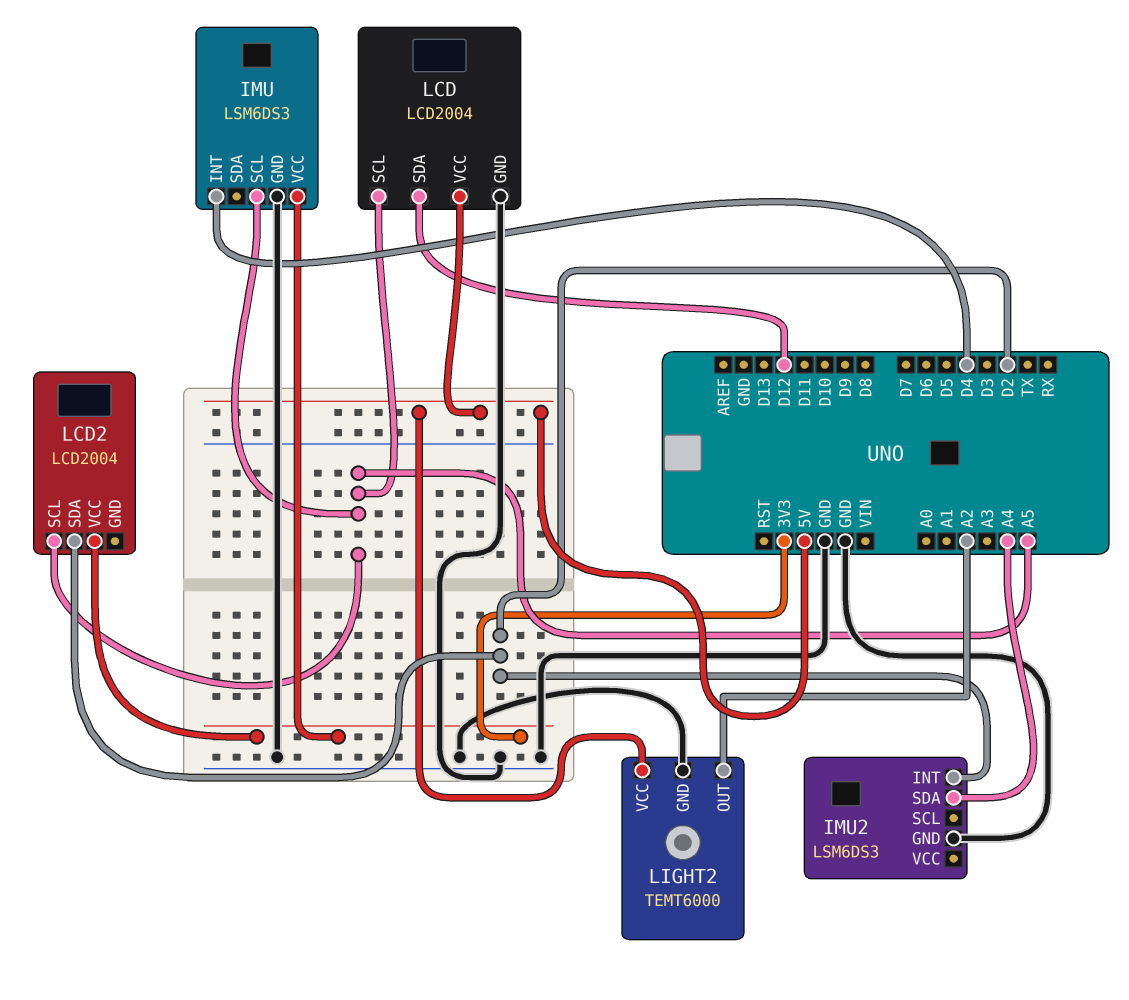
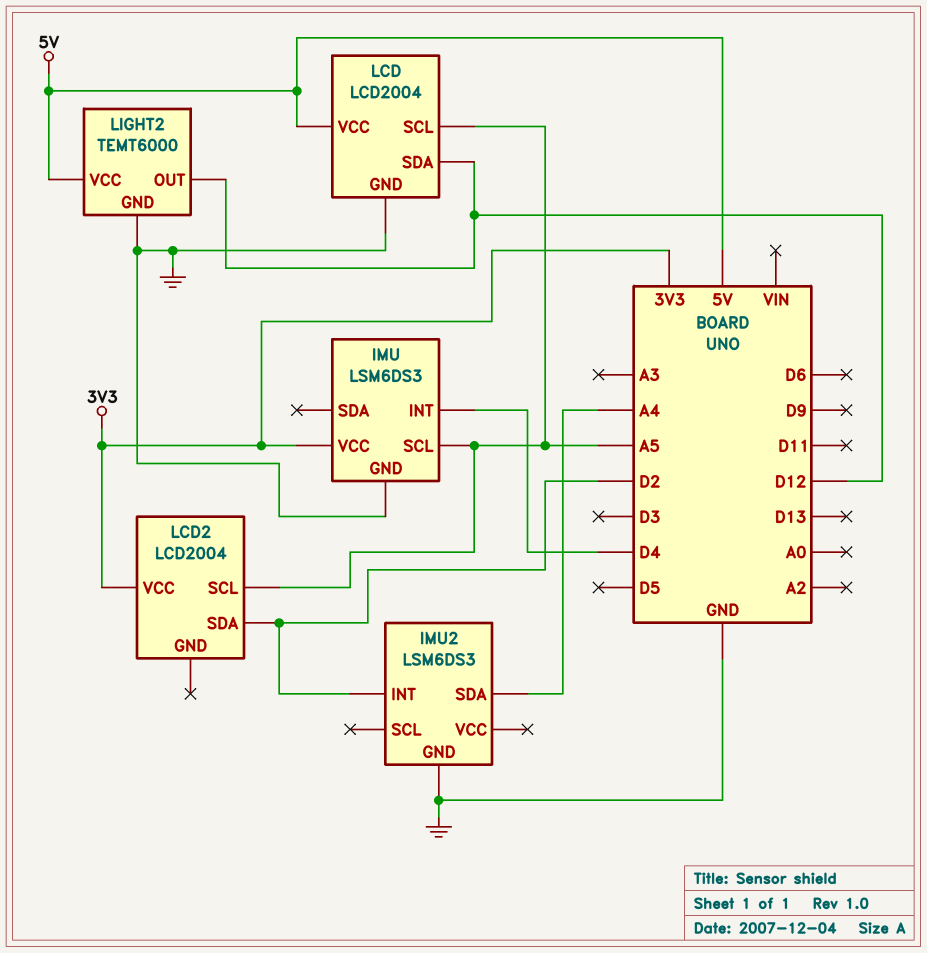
LIGHT2 pin OUT: A2 -> D12

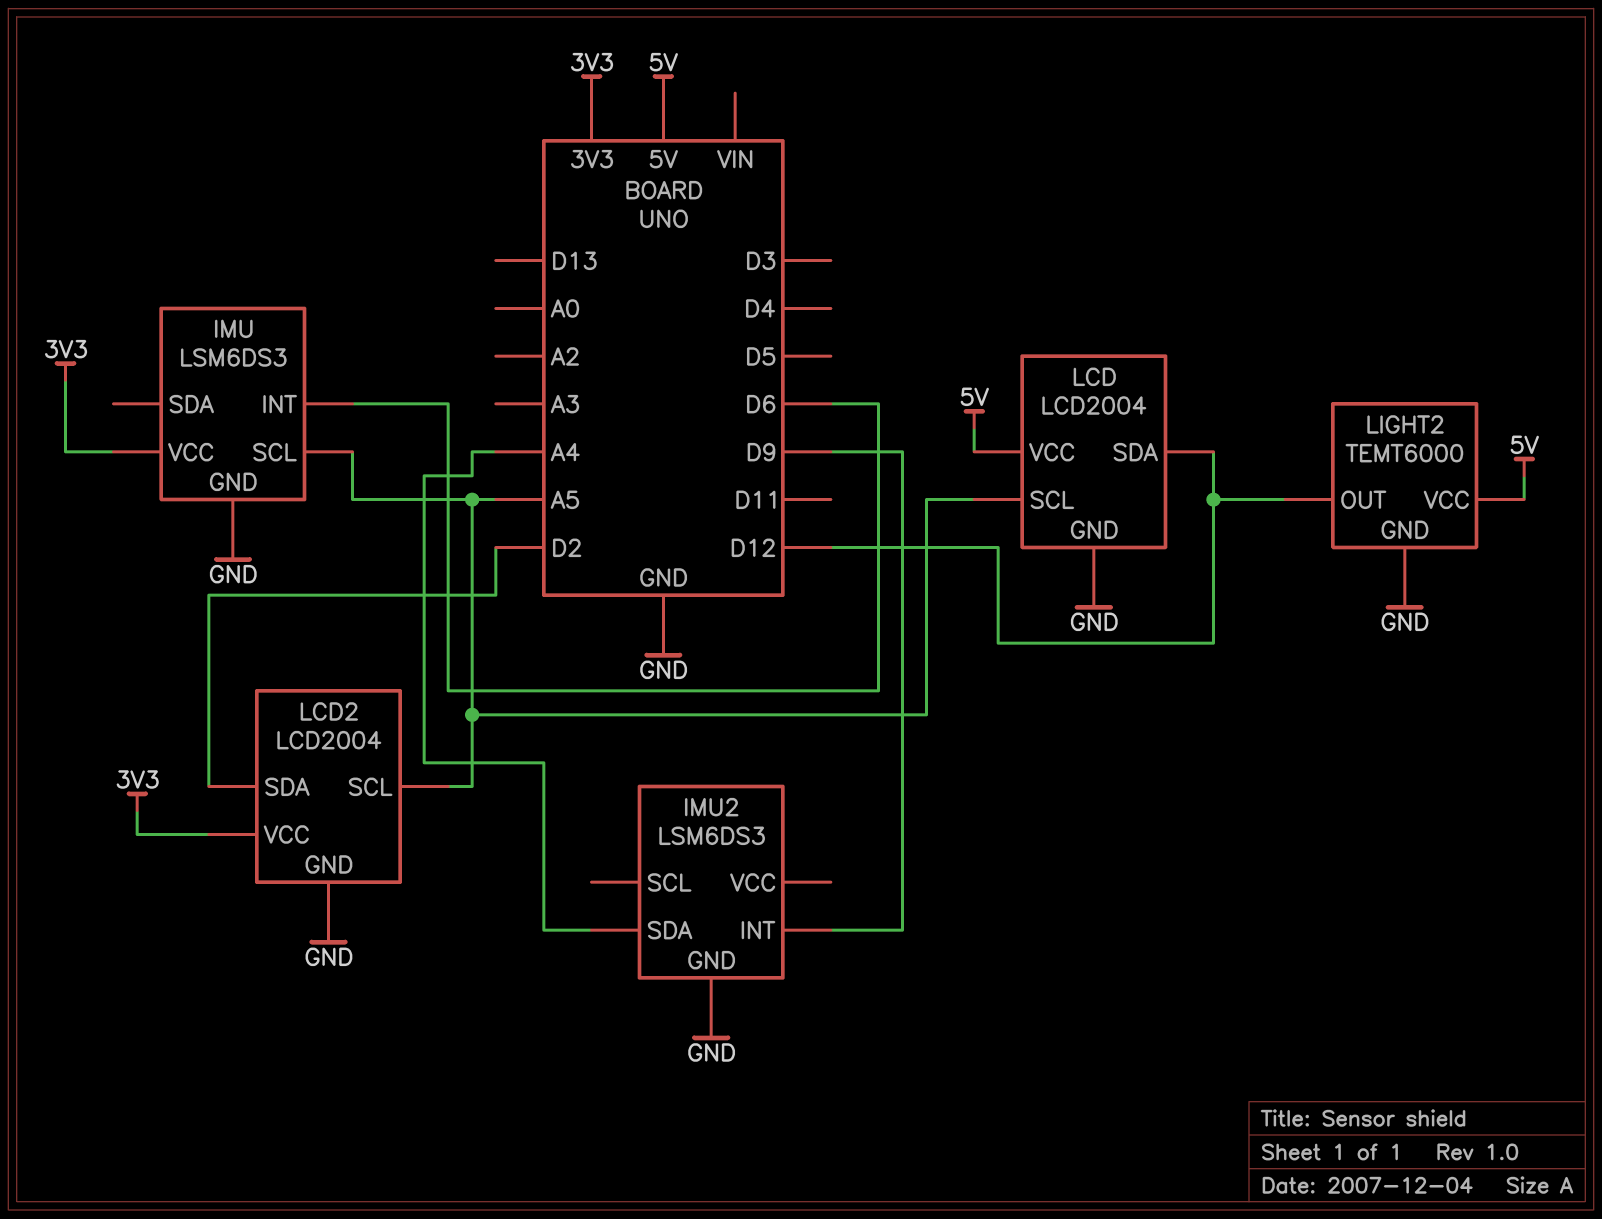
IMU pin INT: D4 -> D6
IMU2 pin INT: D2 -> D9
LCD2 pin GND: none -> GND

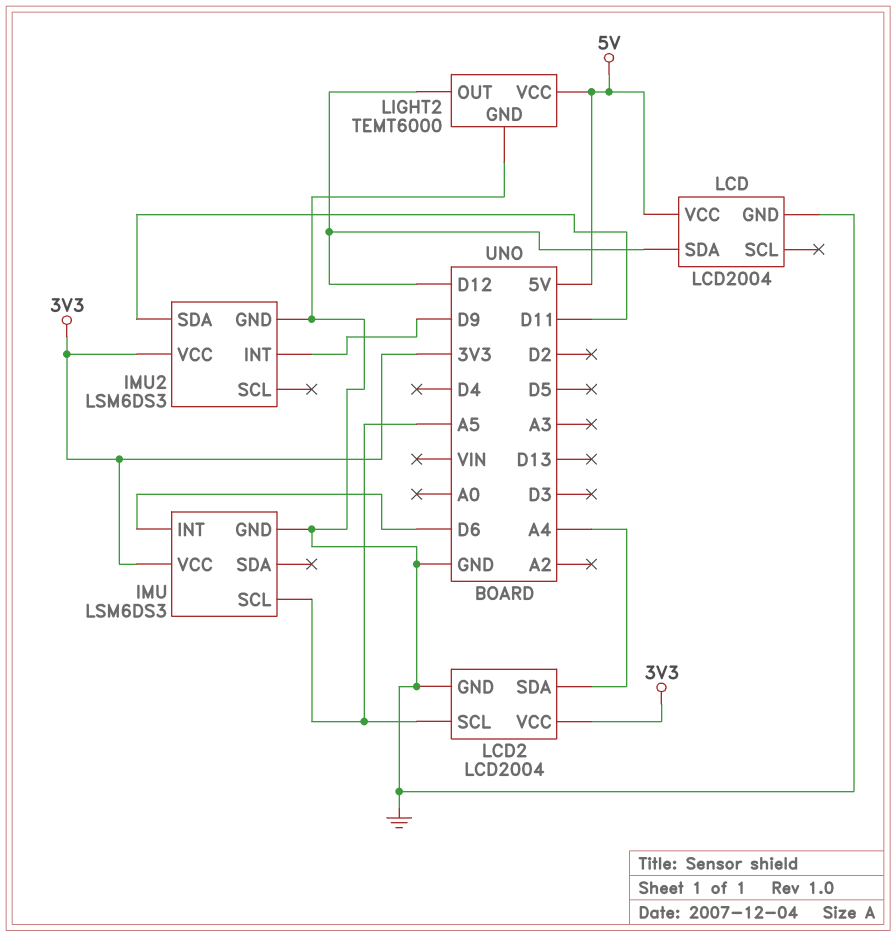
IMU2 pin SDA: A4 -> D11
IMU2 pin VCC: none -> 3V3
LCD pin SCL: A5 -> none
LCD2 pin SDA: D2 -> A4

